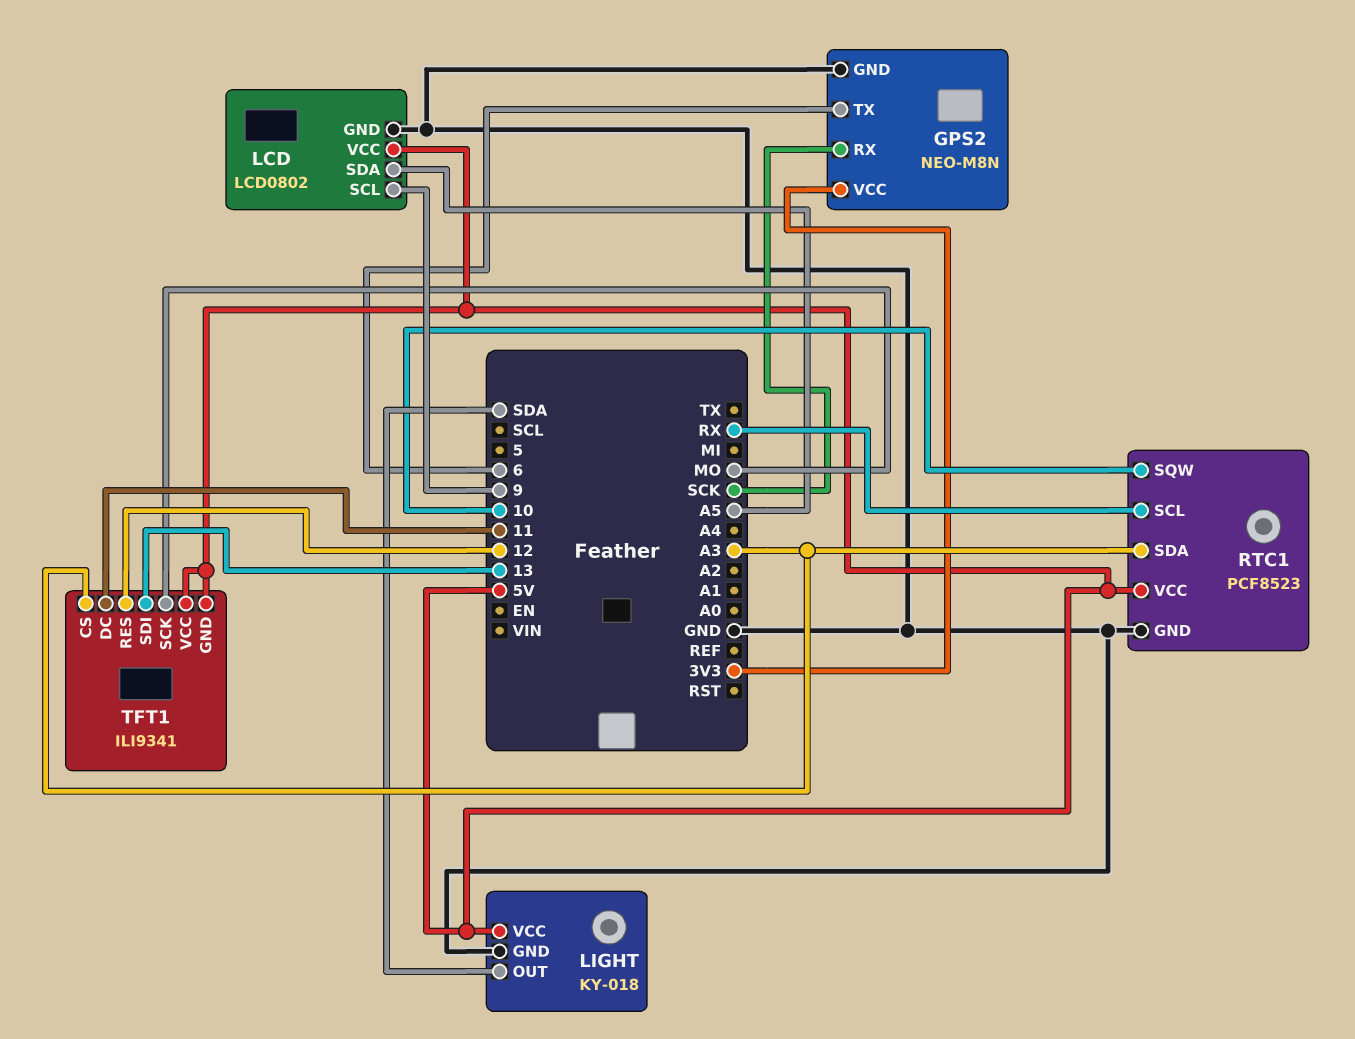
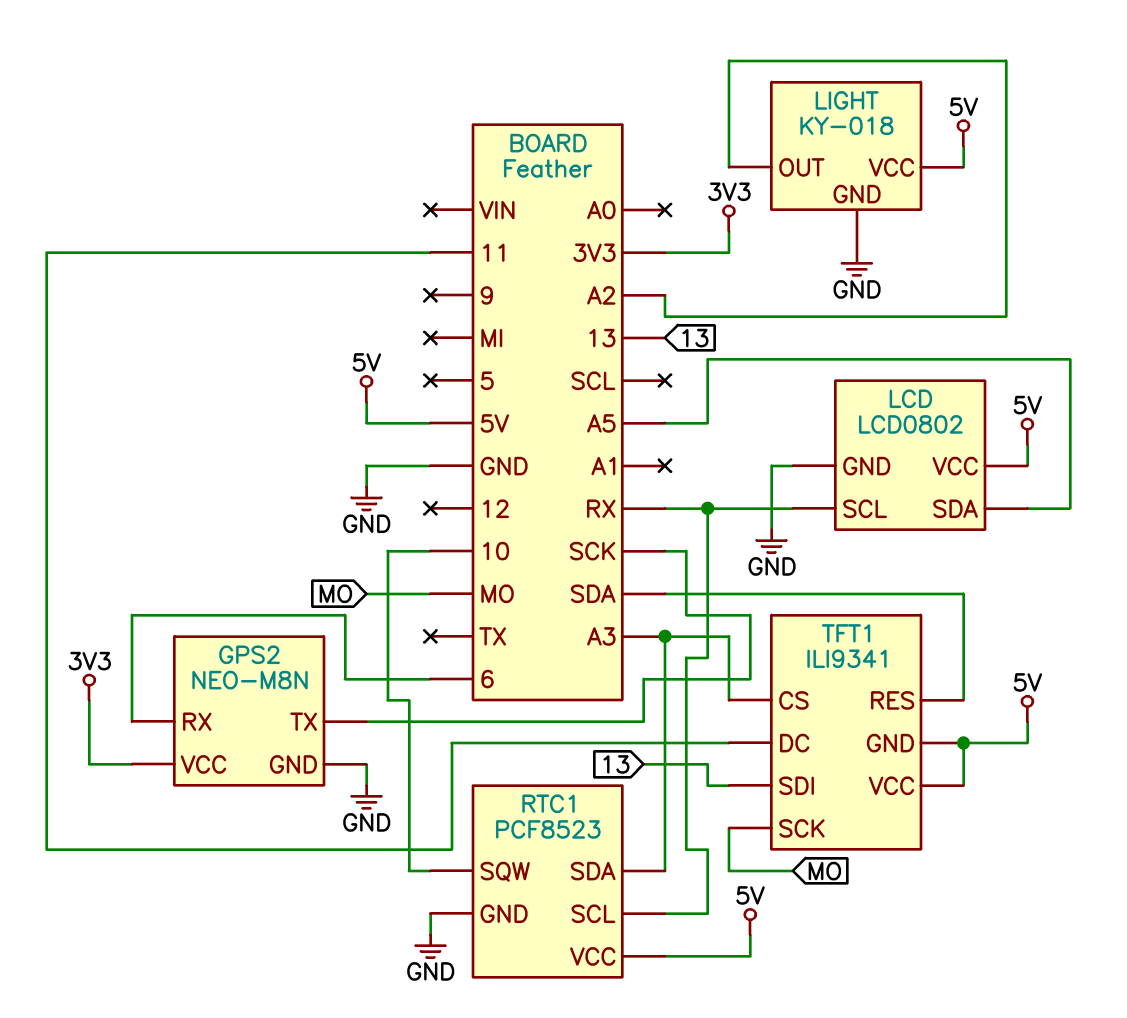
GPS2 pin RX: SCK -> 6
GPS2 pin TX: 6 -> SCK
LCD pin SCL: 9 -> RX
LIGHT pin OUT: SDA -> A2
TFT1 pin RES: 12 -> SDA

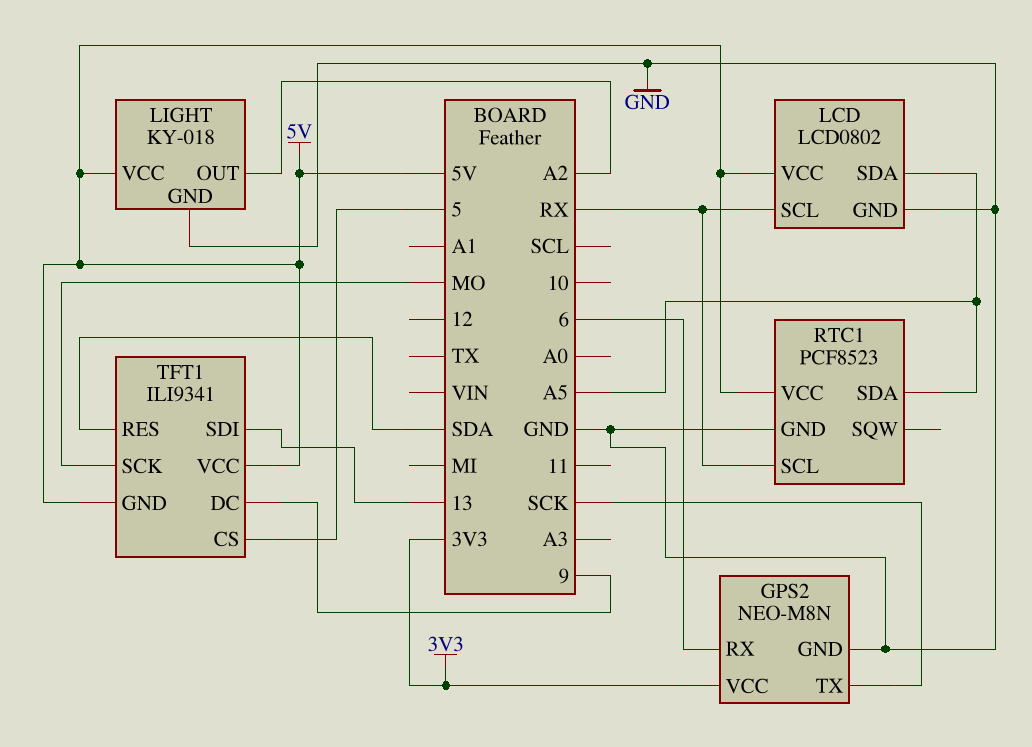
RTC1 pin SDA: A3 -> A5
RTC1 pin SQW: 10 -> none
TFT1 pin CS: A3 -> 5
TFT1 pin DC: 11 -> 9

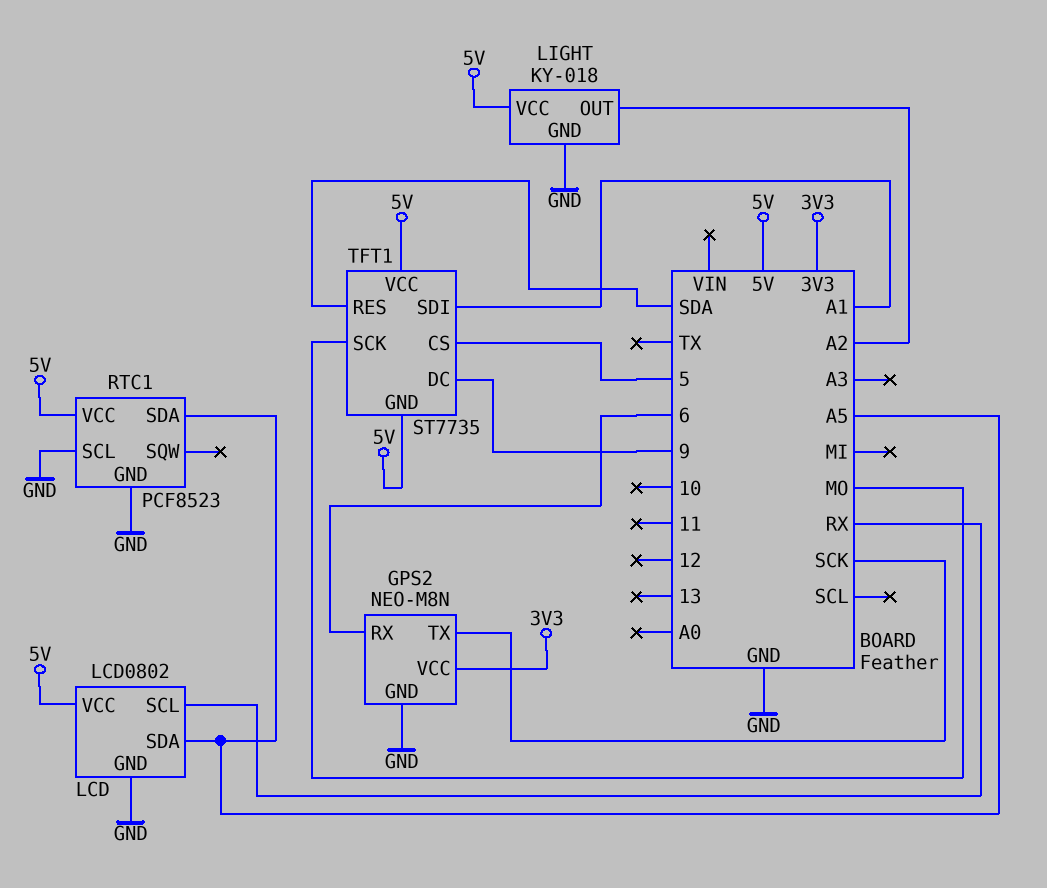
RTC1 pin SCL: RX -> GND
TFT1: ILI9341 -> ST7735
TFT1 pin SDI: 13 -> A1

